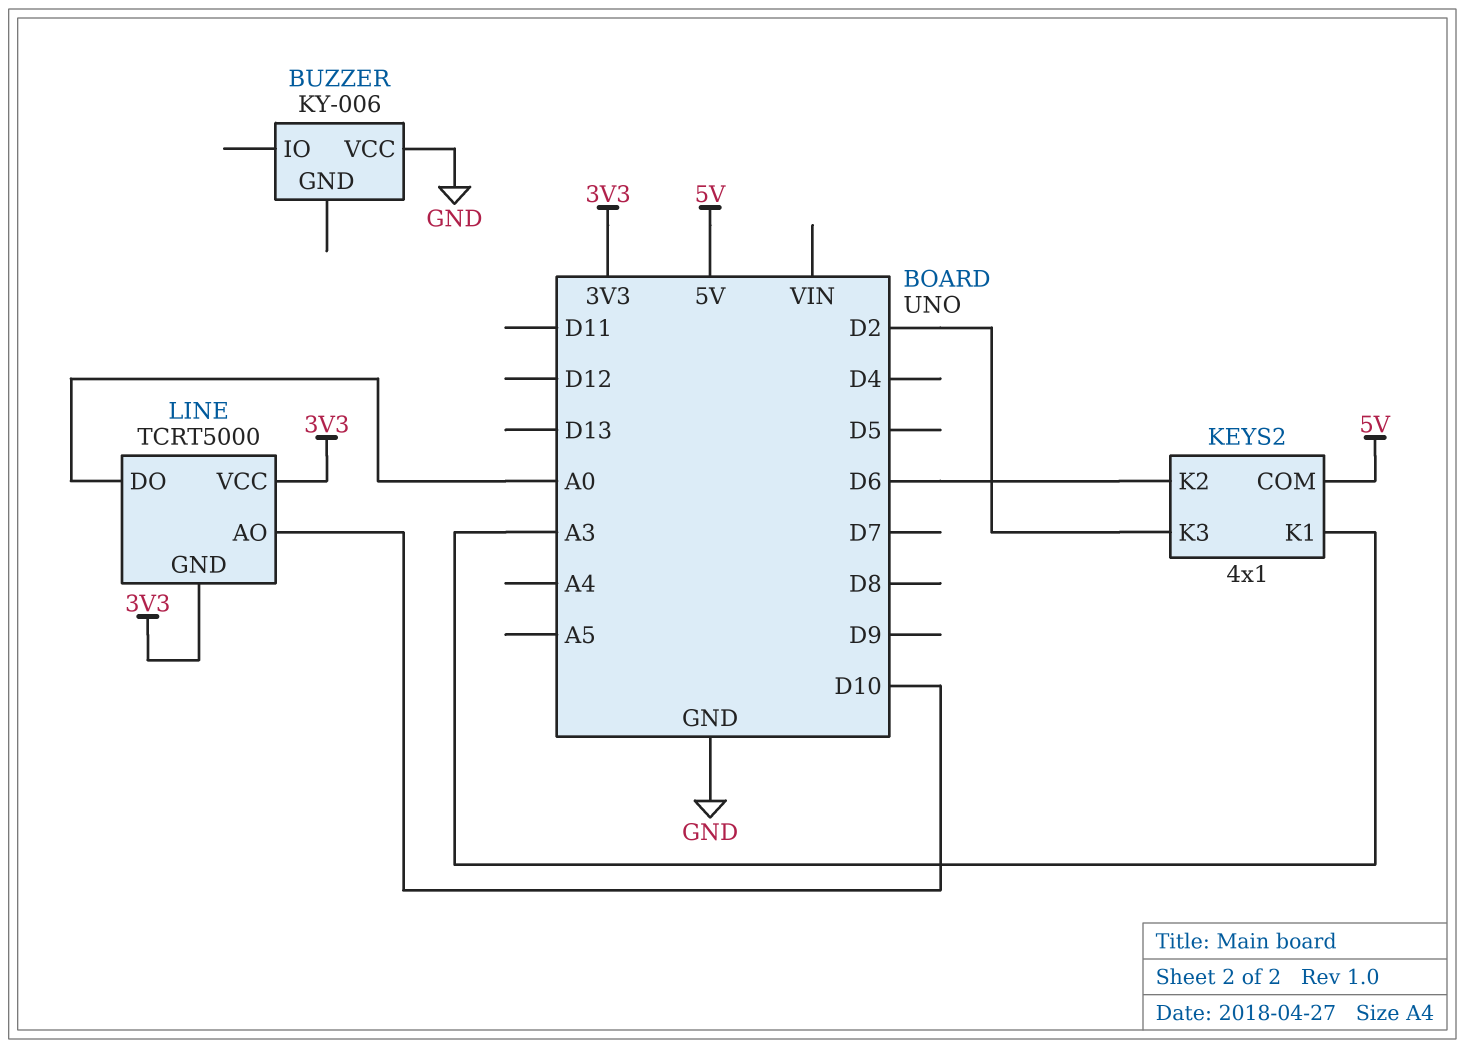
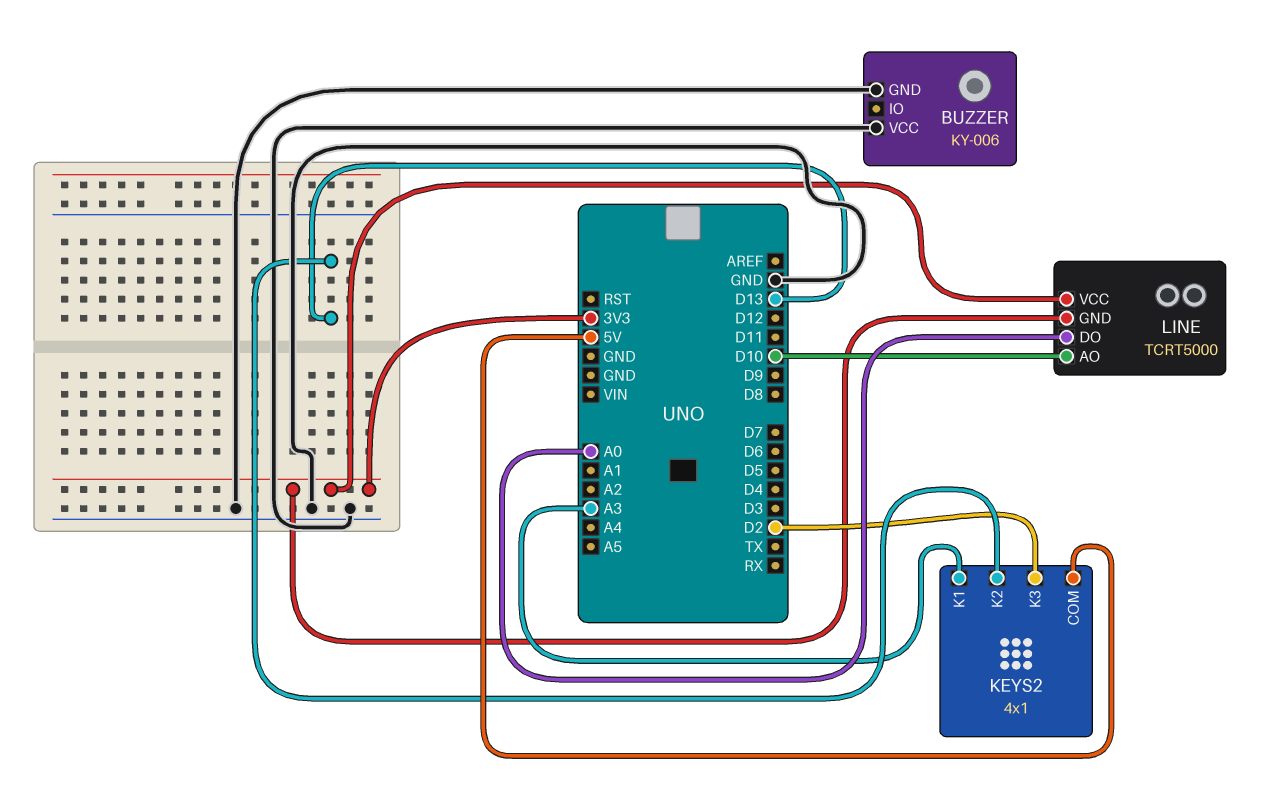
BUZZER pin GND: none -> GND
KEYS2 pin K2: D6 -> D13

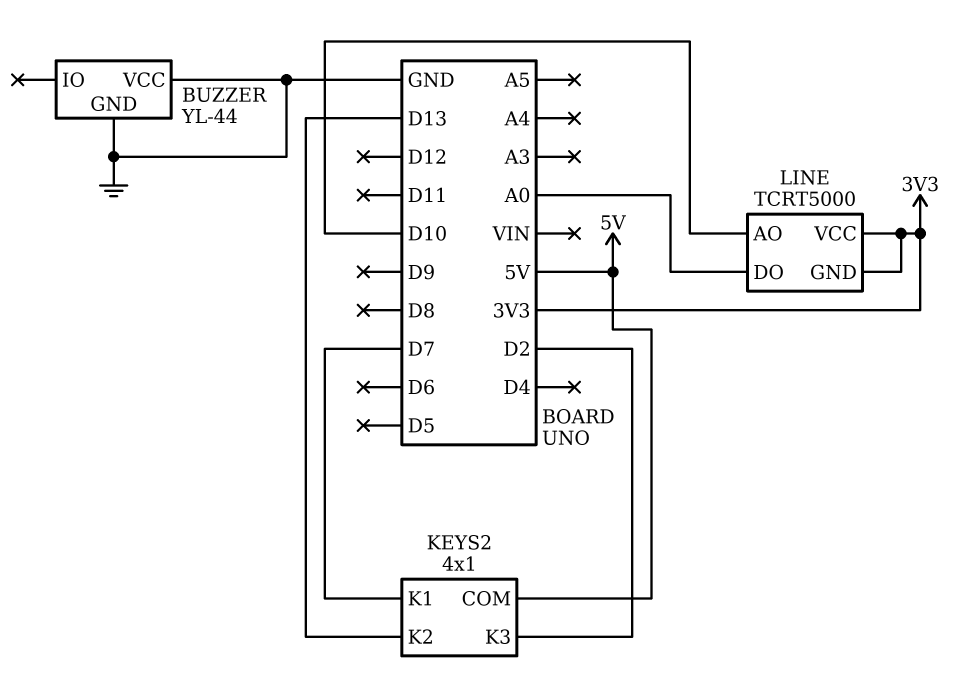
BUZZER: KY-006 -> YL-44
KEYS2 pin K1: A3 -> D7

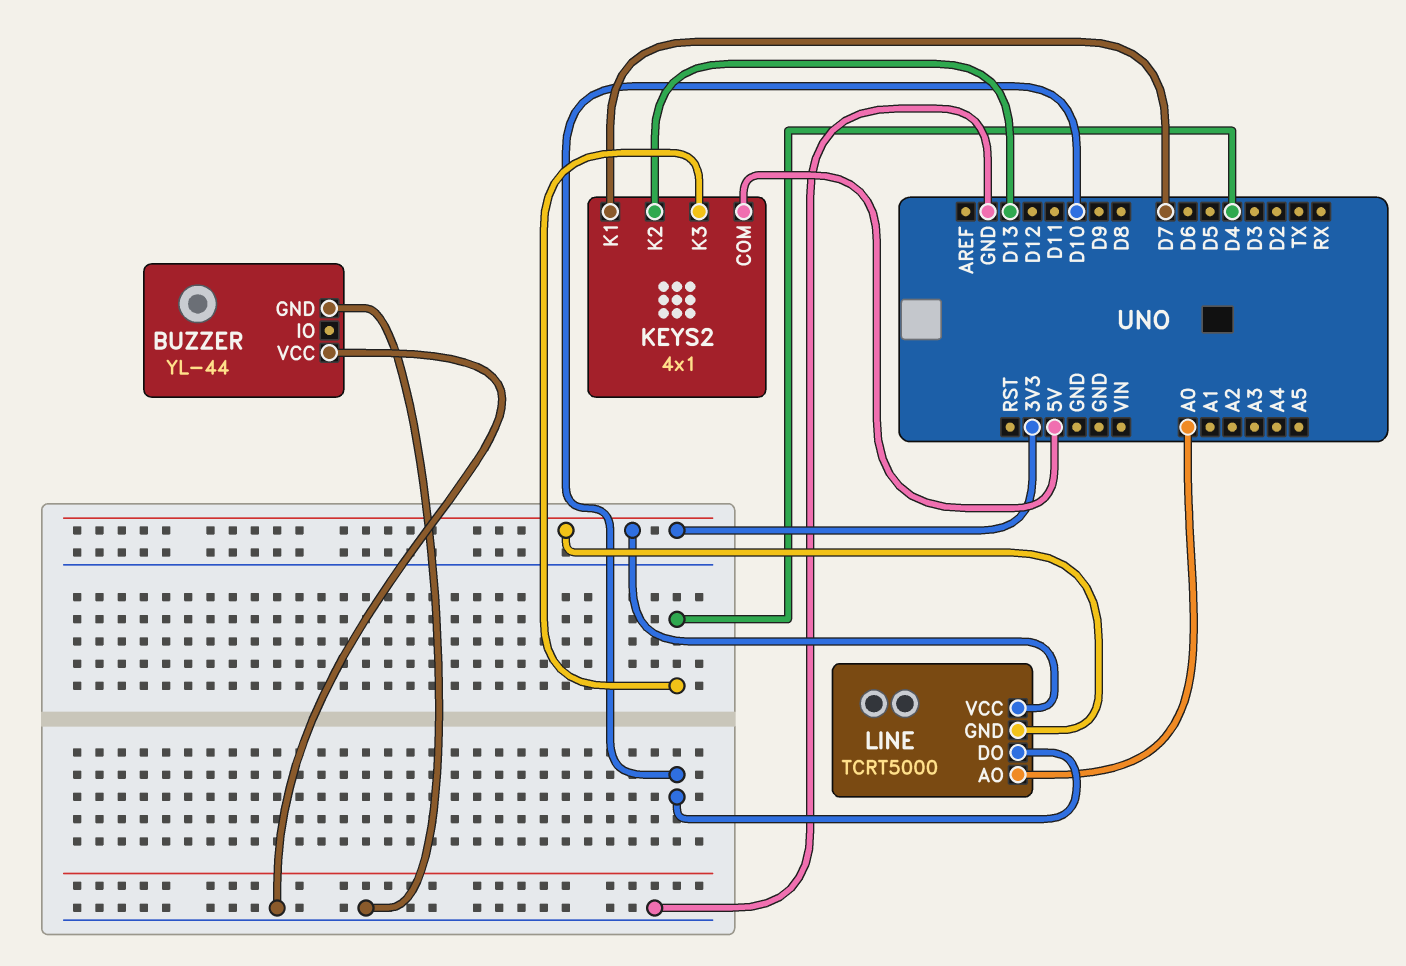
KEYS2 pin K3: D2 -> D4
LINE pin AO: D10 -> A0
LINE pin DO: A0 -> D10

